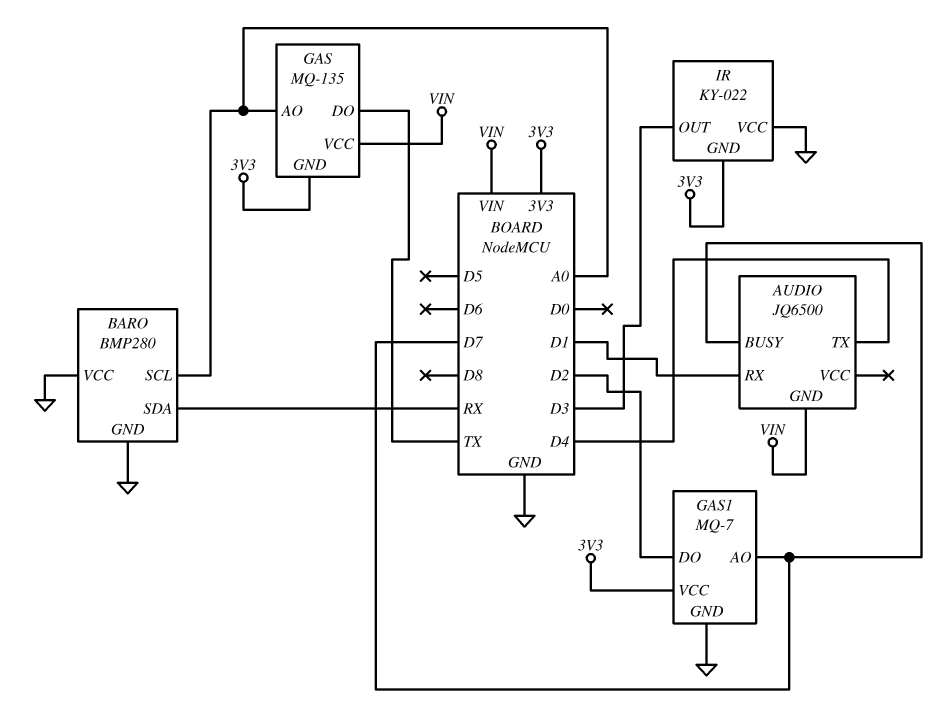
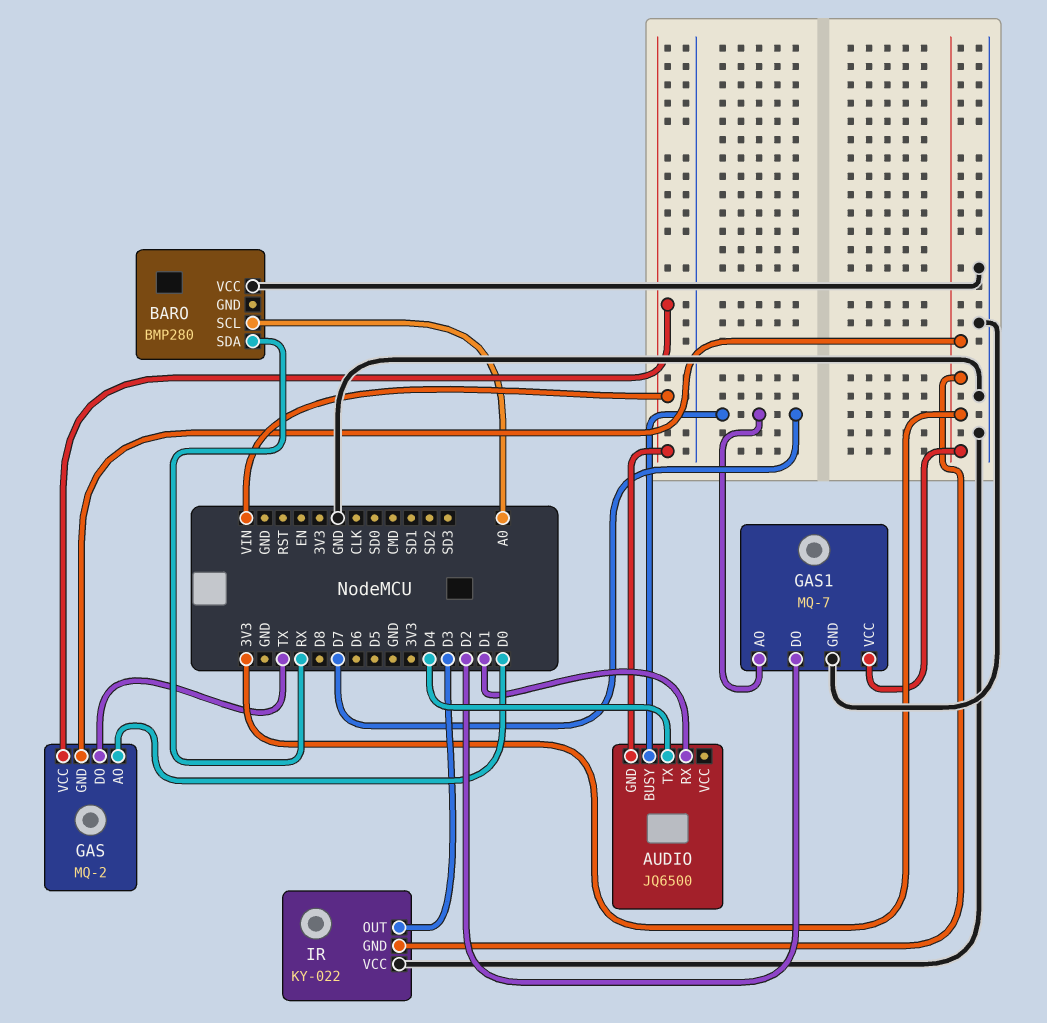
BARO pin GND: GND -> none
GAS: MQ-135 -> MQ-2
GAS pin AO: A0 -> D0

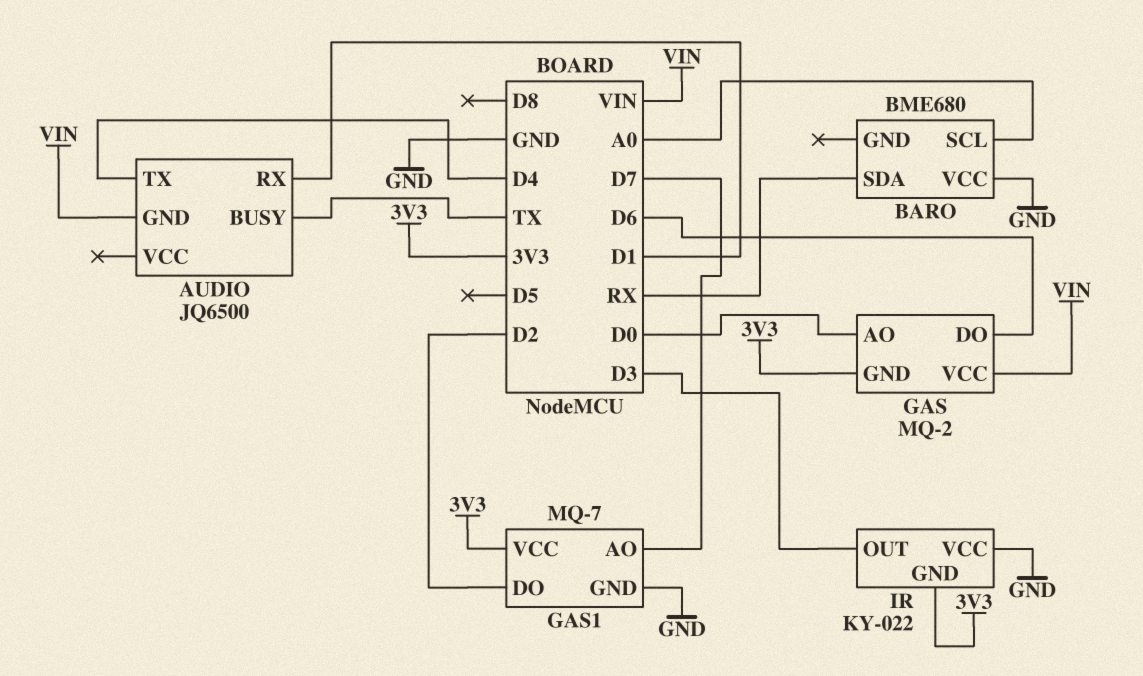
AUDIO pin BUSY: D7 -> TX
BARO: BMP280 -> BME680
GAS pin DO: TX -> D6

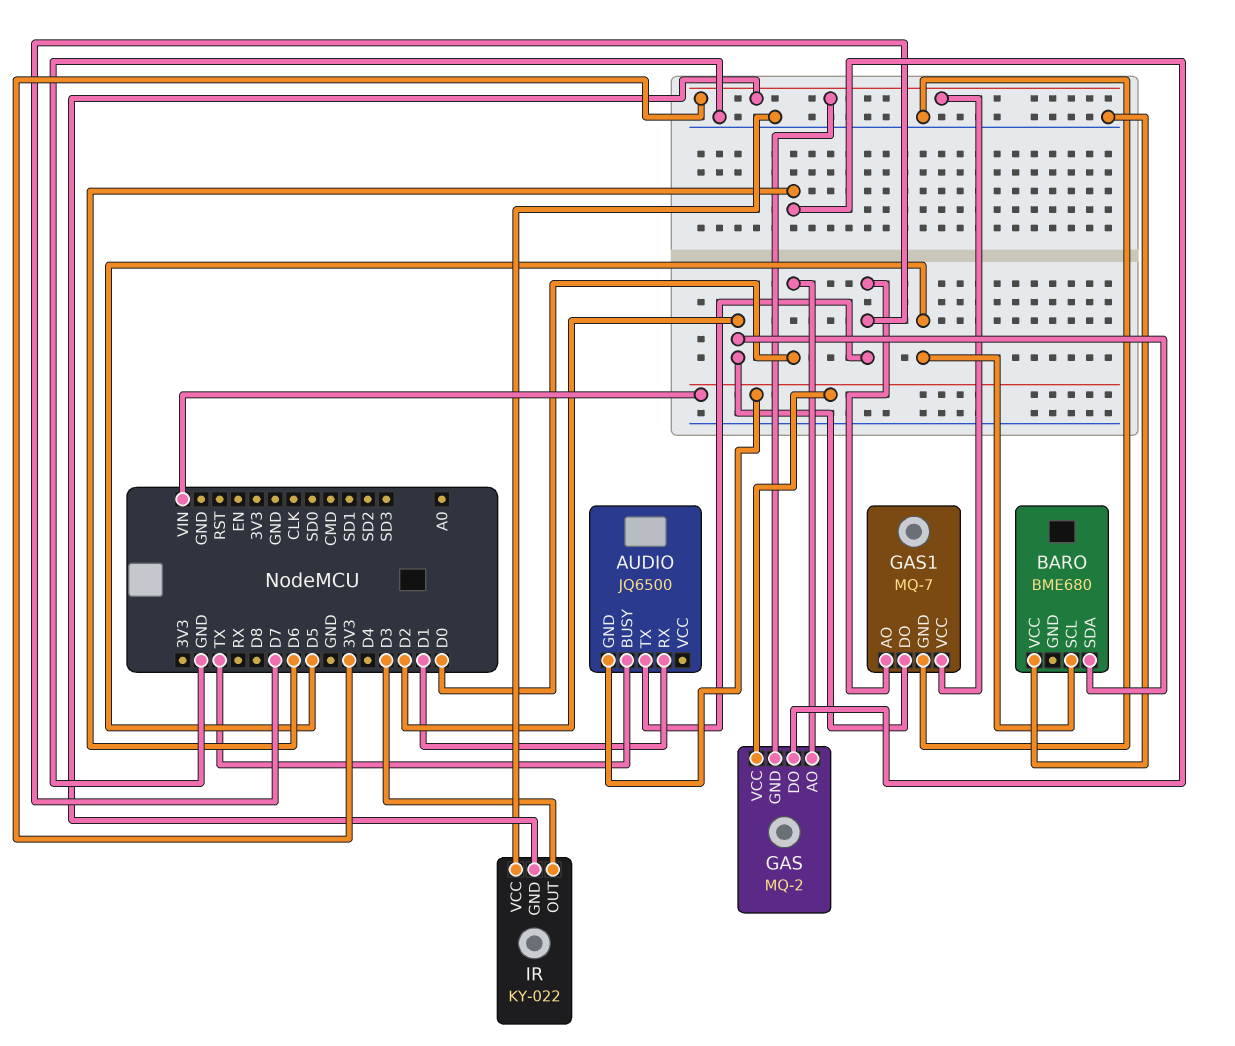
AUDIO pin TX: D4 -> D7
BARO pin SCL: A0 -> D5
BARO pin SDA: RX -> D2

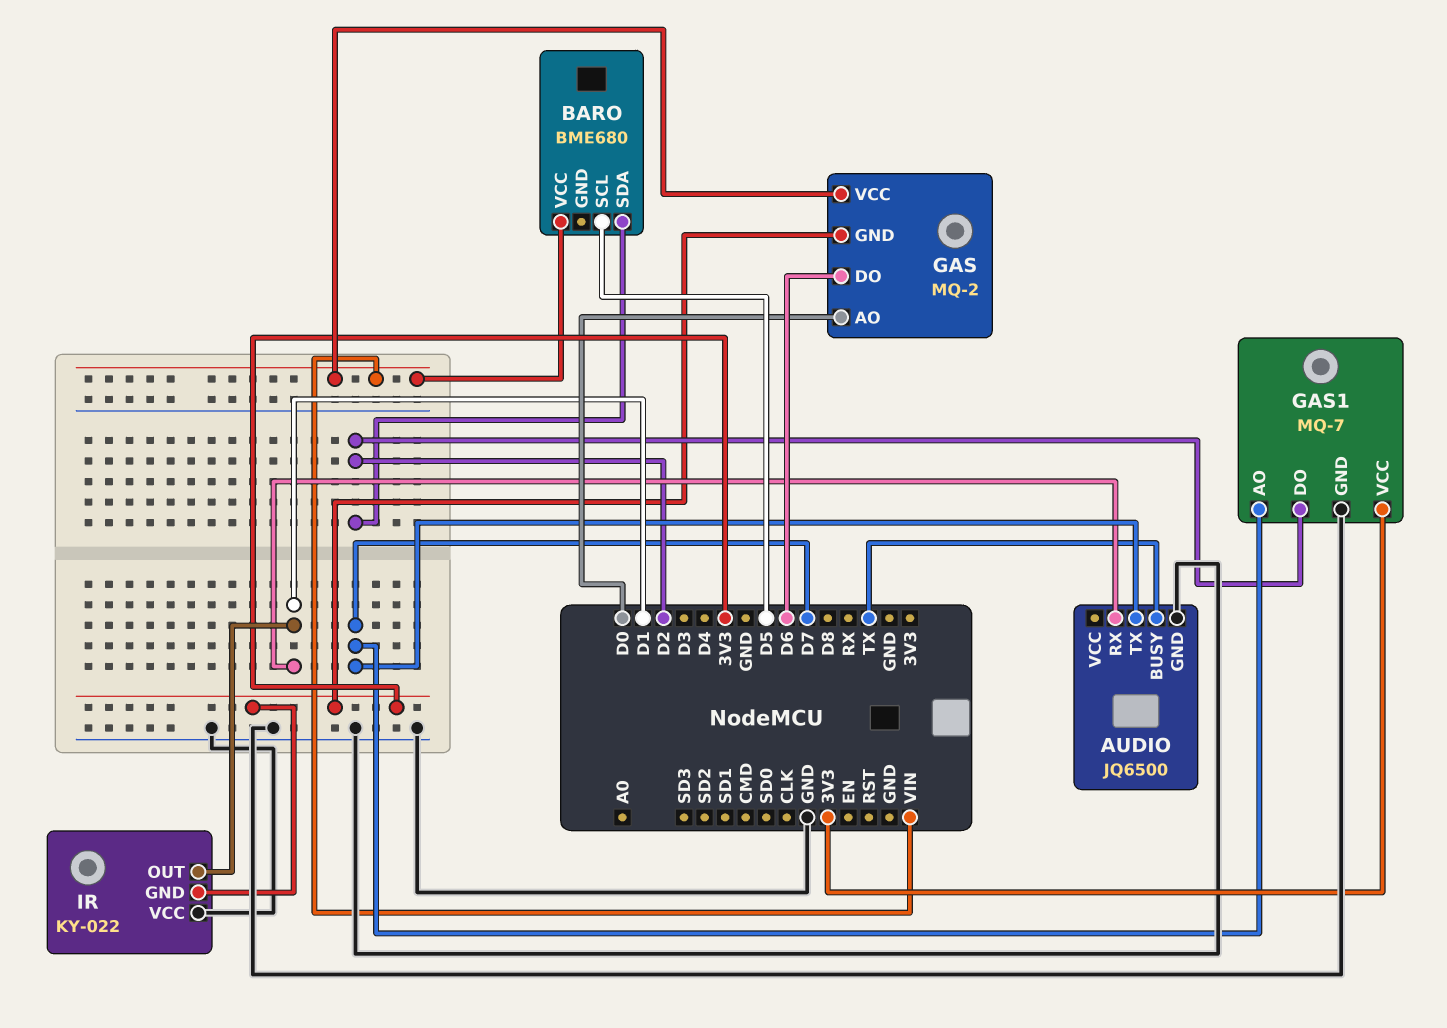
AUDIO pin GND: VIN -> GND
BARO pin VCC: GND -> VIN
IR pin OUT: D3 -> D1

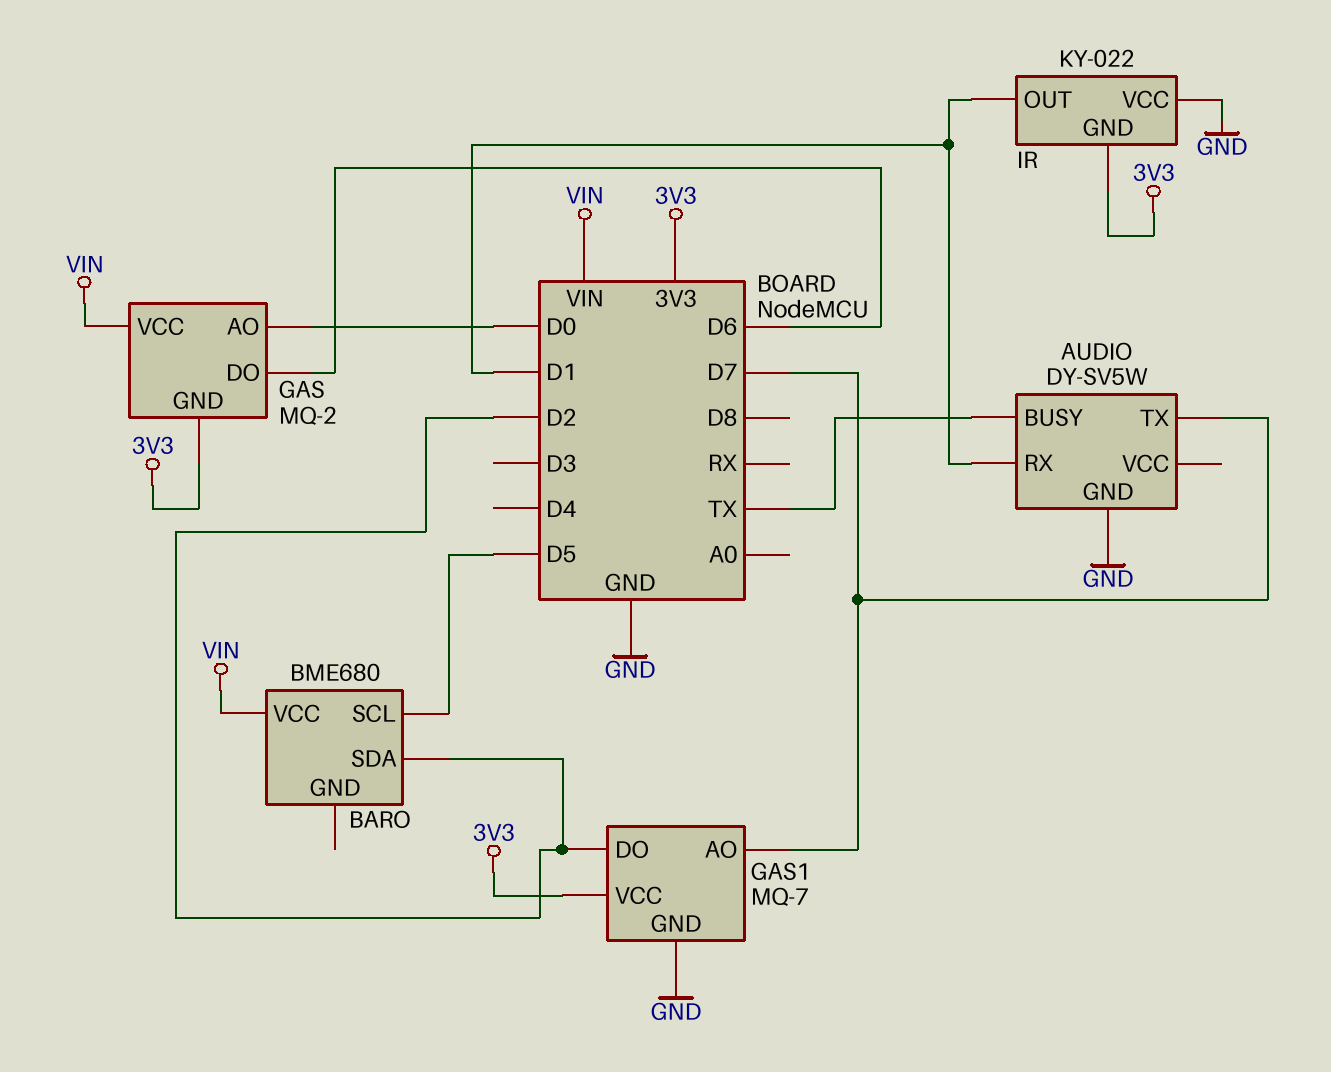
AUDIO: JQ6500 -> DY-SV5W

